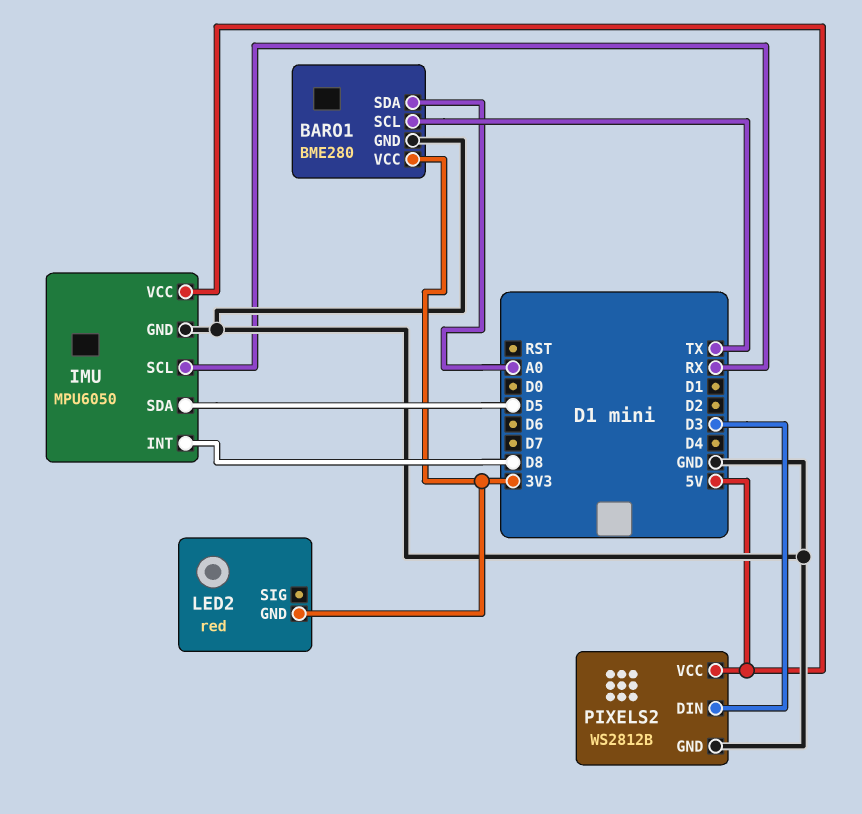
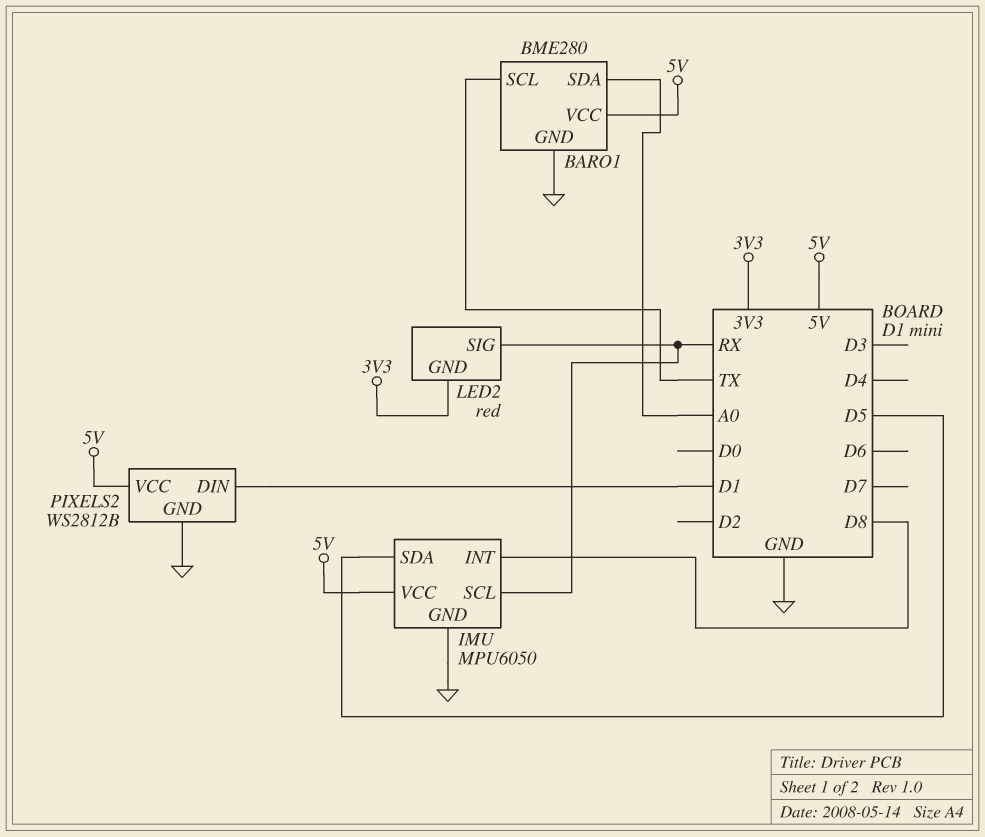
BARO1 pin VCC: 3V3 -> 5V
LED2 pin SIG: none -> RX
PIXELS2 pin DIN: D3 -> D1

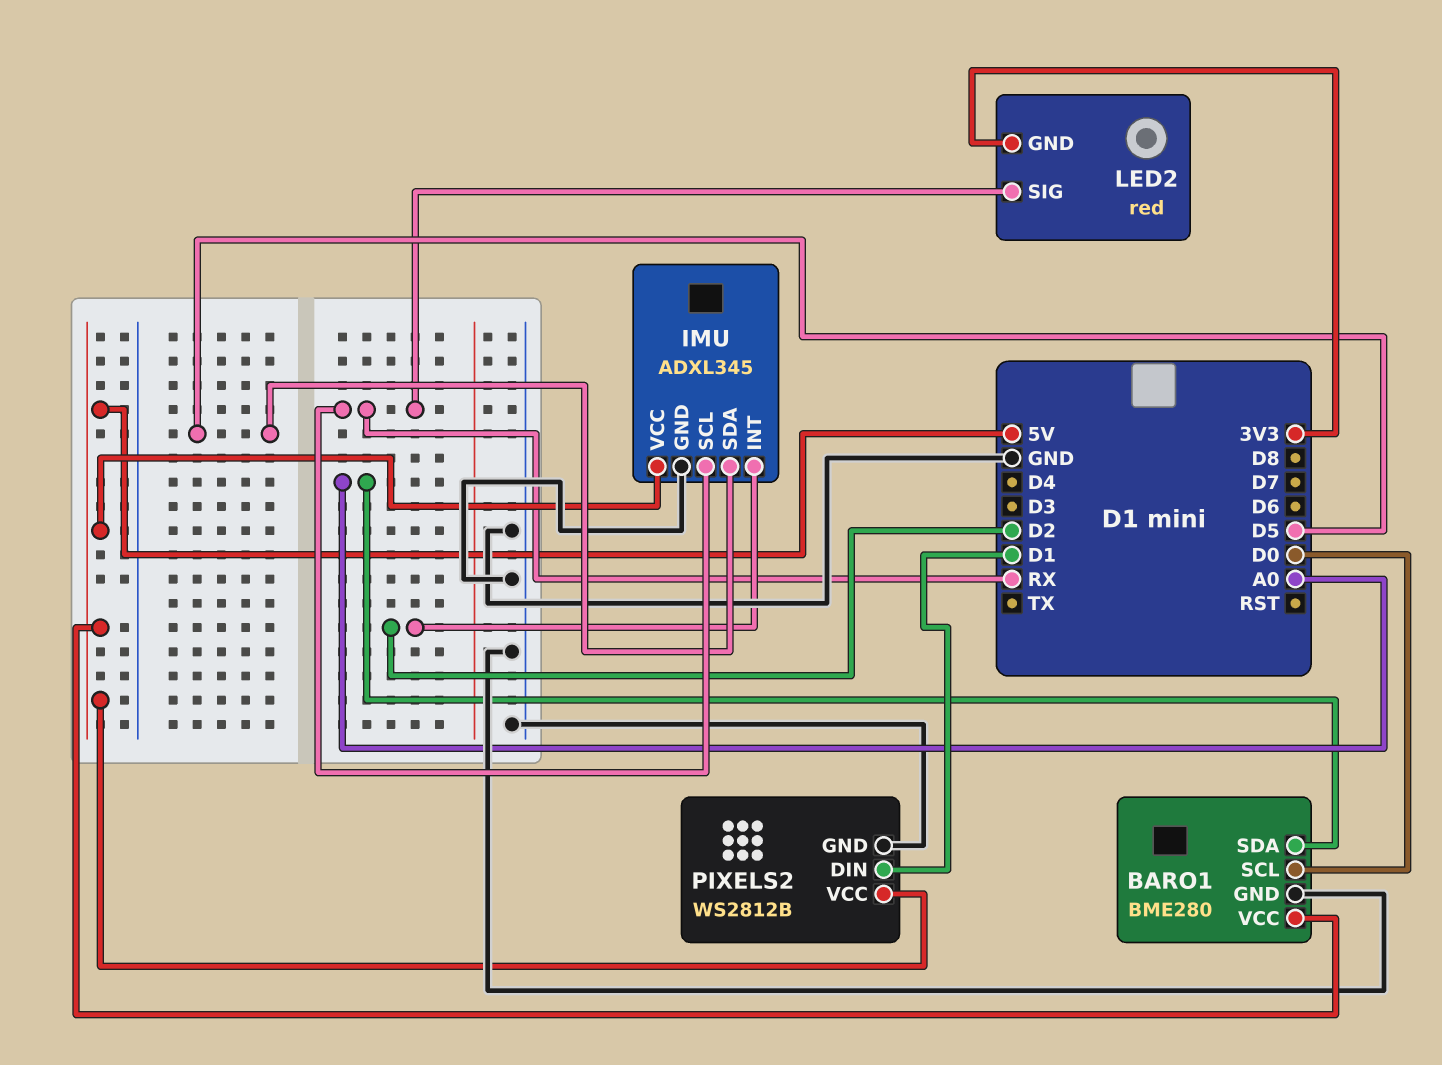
BARO1 pin SCL: TX -> D0
IMU: MPU6050 -> ADXL345
IMU pin INT: D8 -> D2

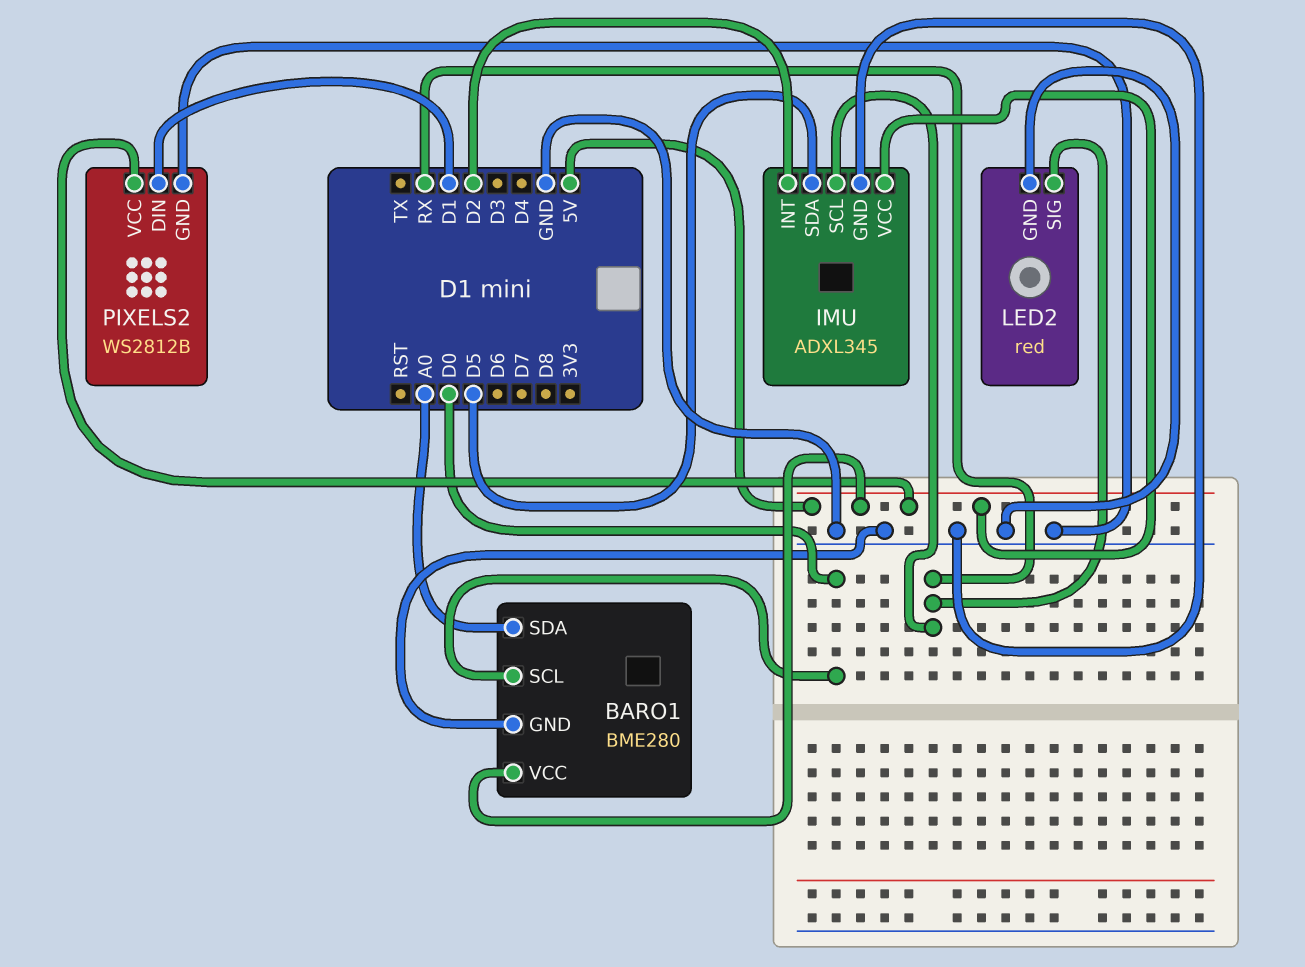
LED2 pin GND: 3V3 -> GND

